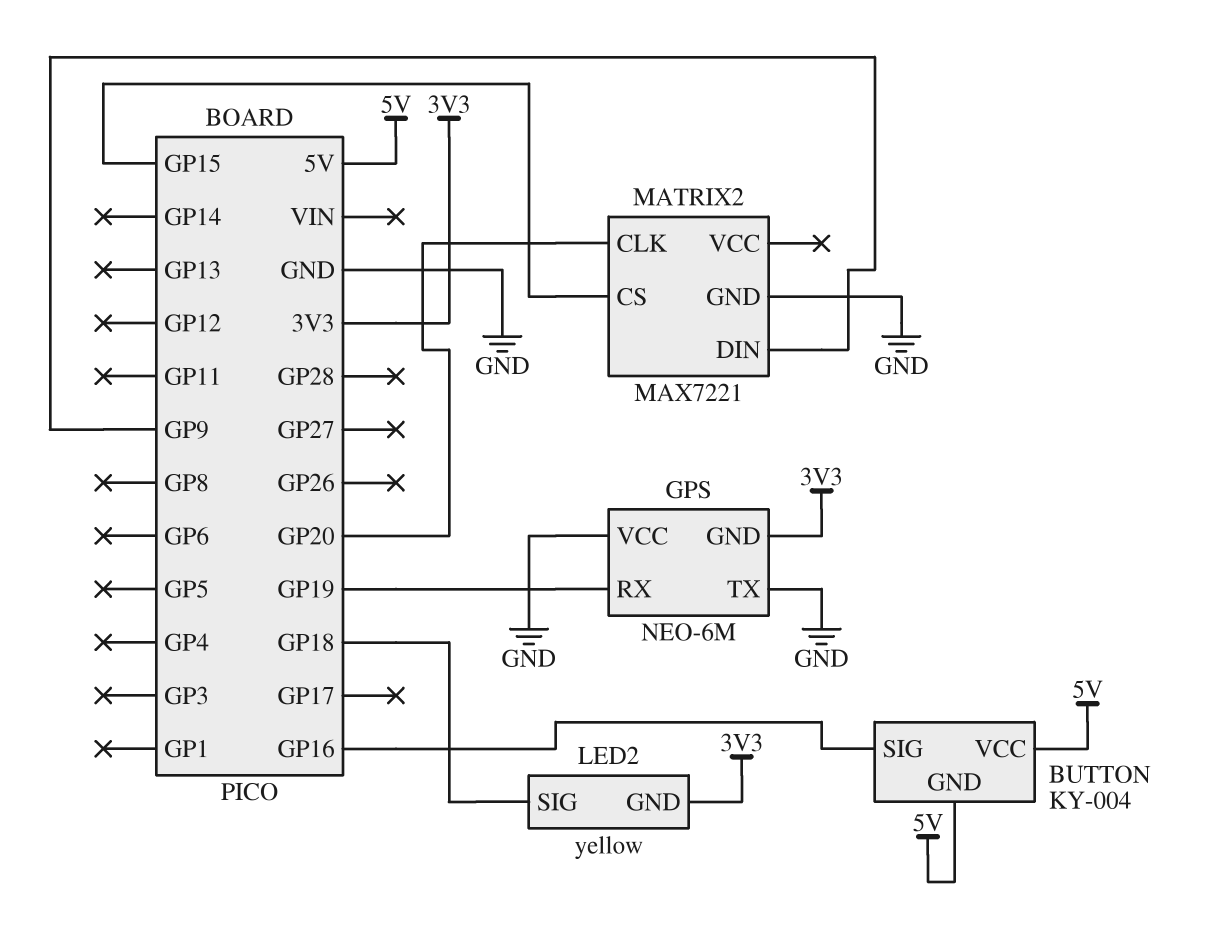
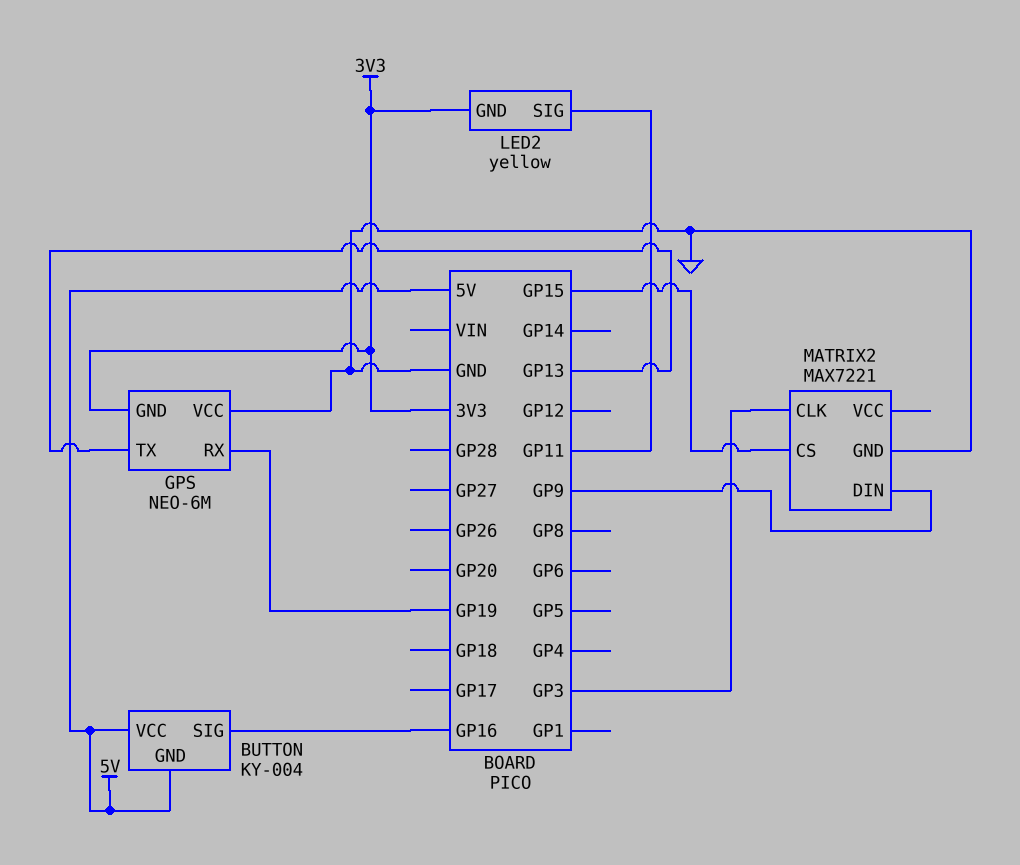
GPS pin TX: GND -> GP13
LED2 pin SIG: GP18 -> GP11
MATRIX2 pin CLK: GP20 -> GP3

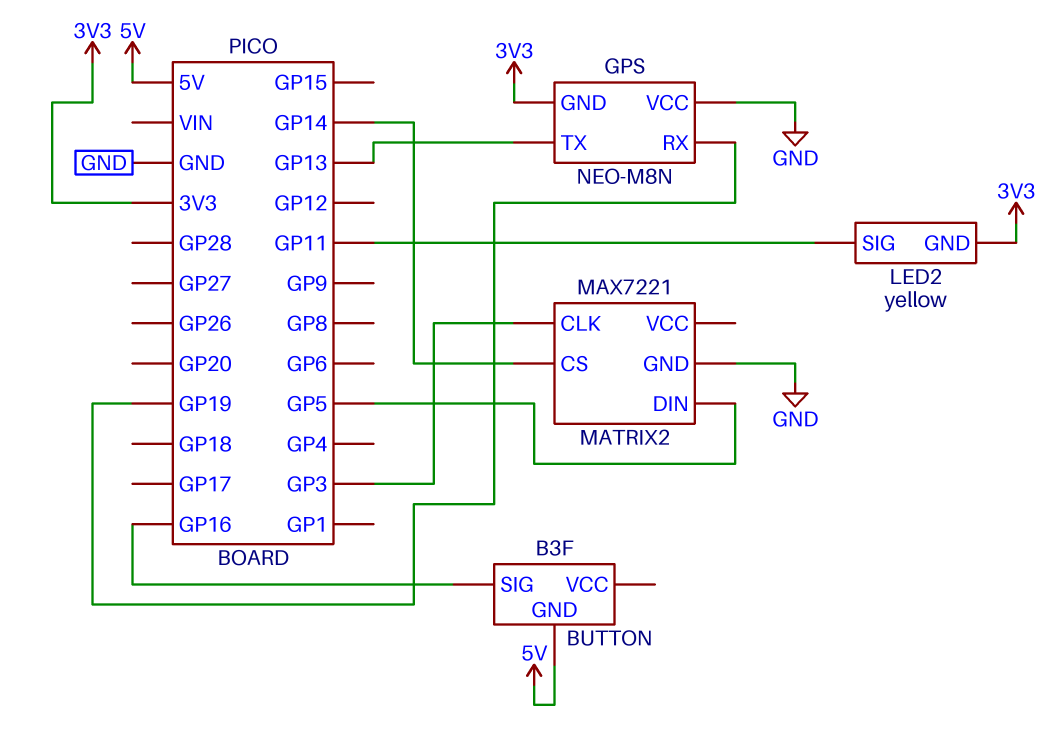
BUTTON: KY-004 -> B3F
BUTTON pin VCC: 5V -> none
GPS: NEO-6M -> NEO-M8N
MATRIX2 pin CS: GP15 -> GP14
MATRIX2 pin DIN: GP9 -> GP5

